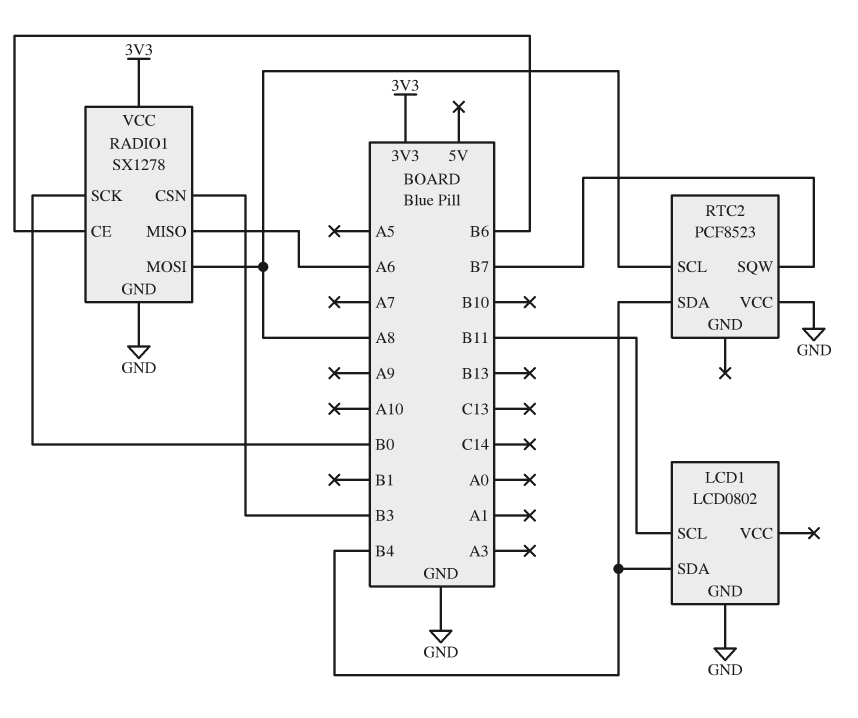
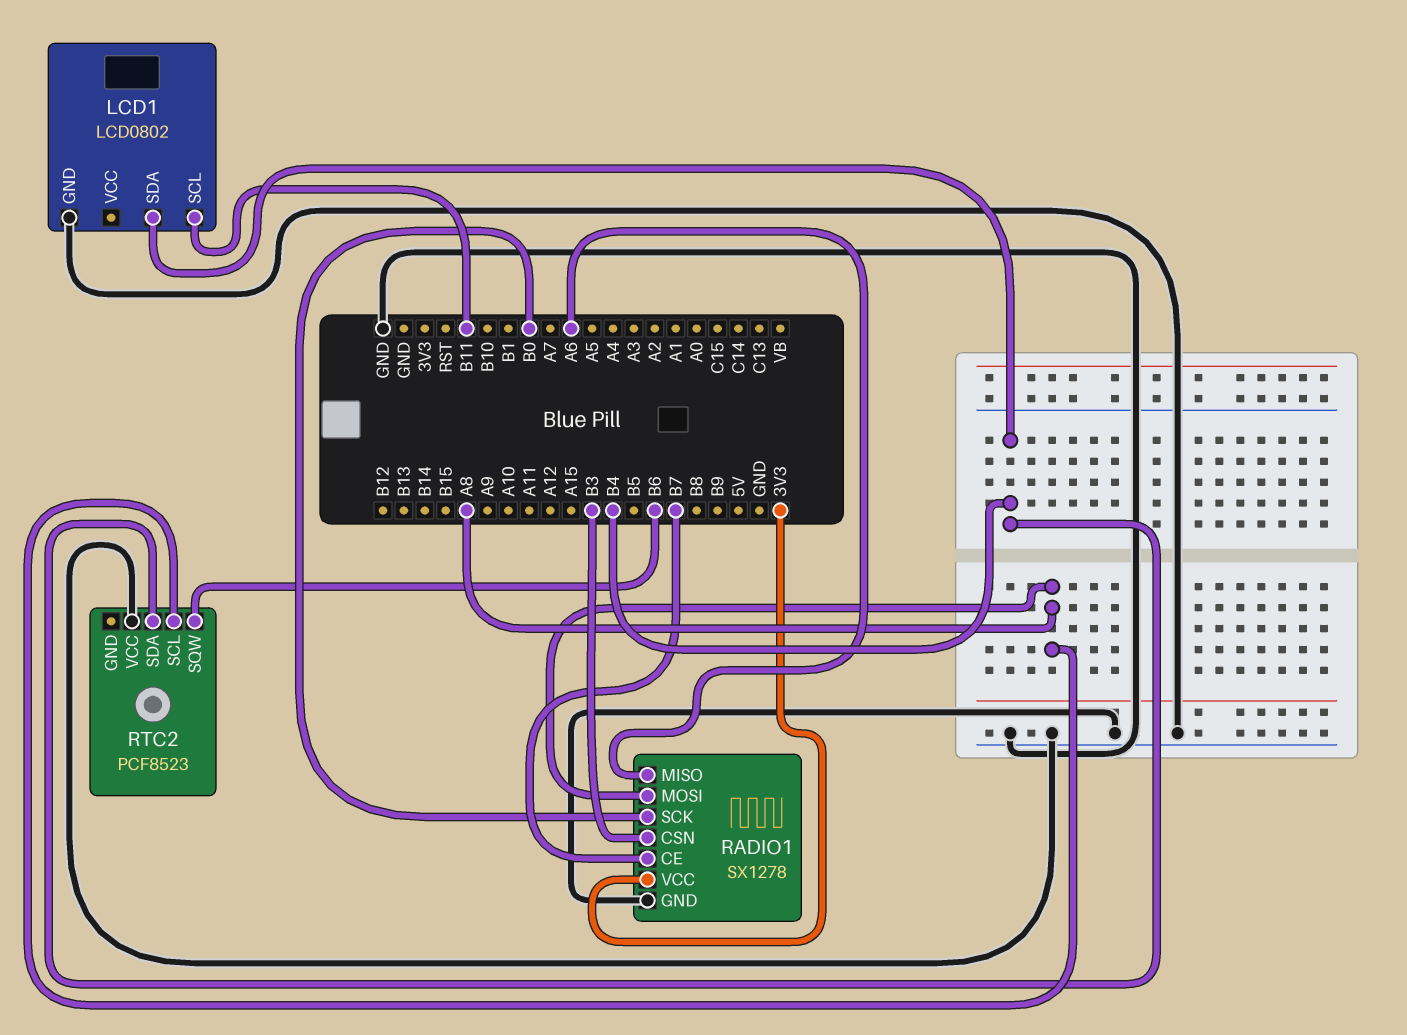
RADIO1 pin CE: B6 -> B7
RTC2 pin SQW: B7 -> B6

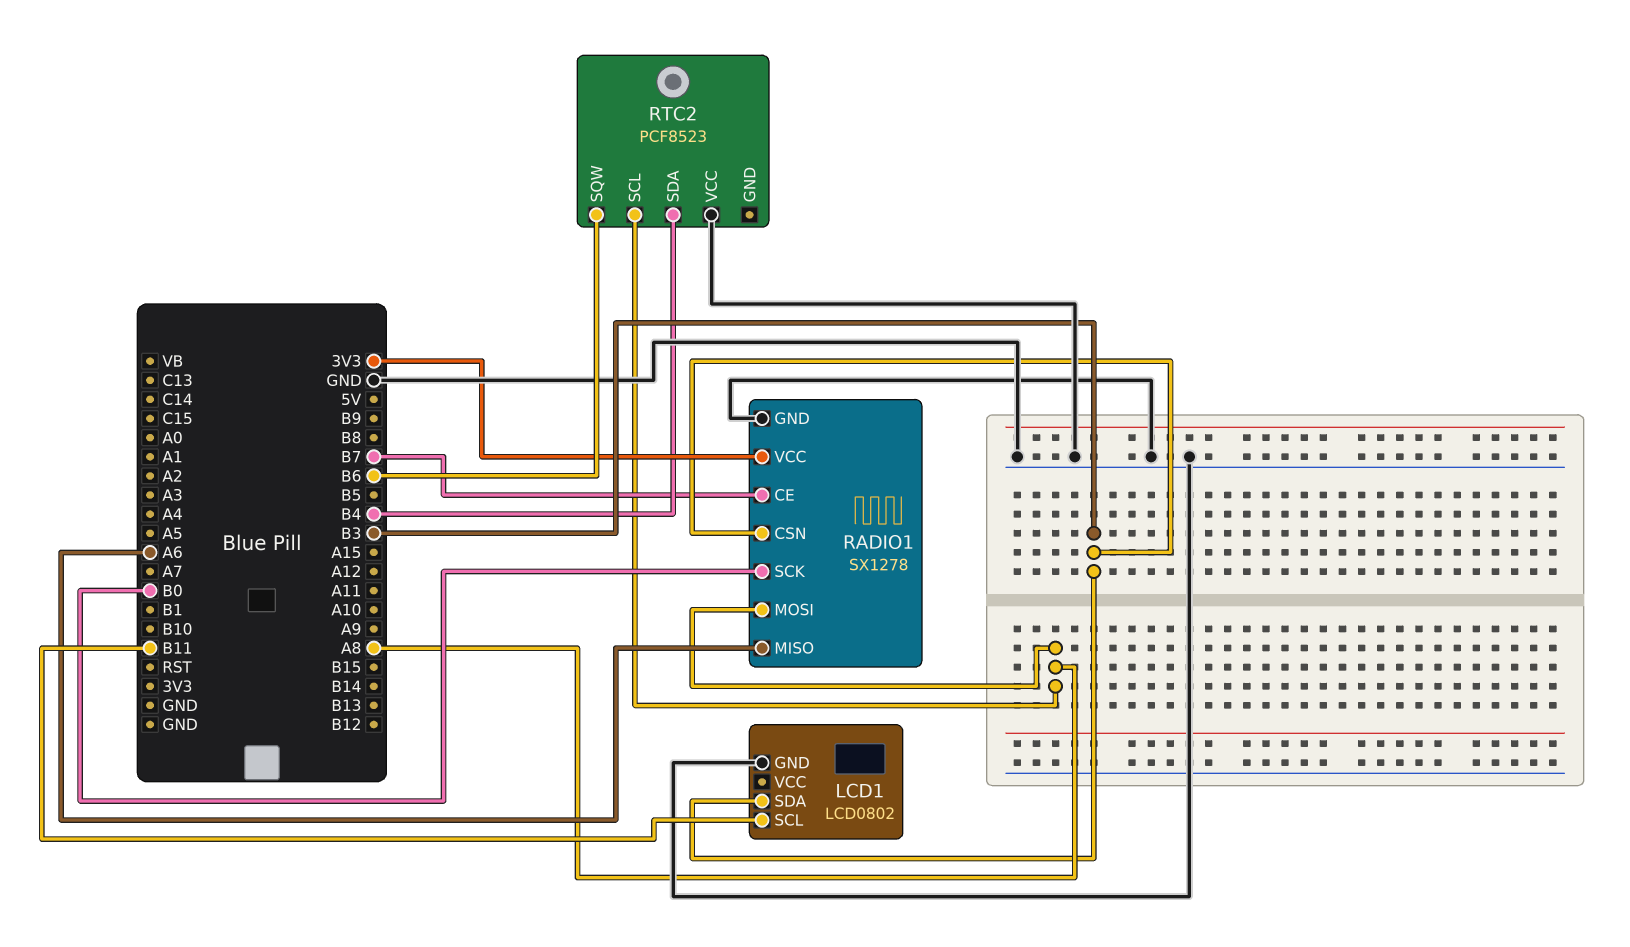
LCD1 pin SDA: B4 -> B3

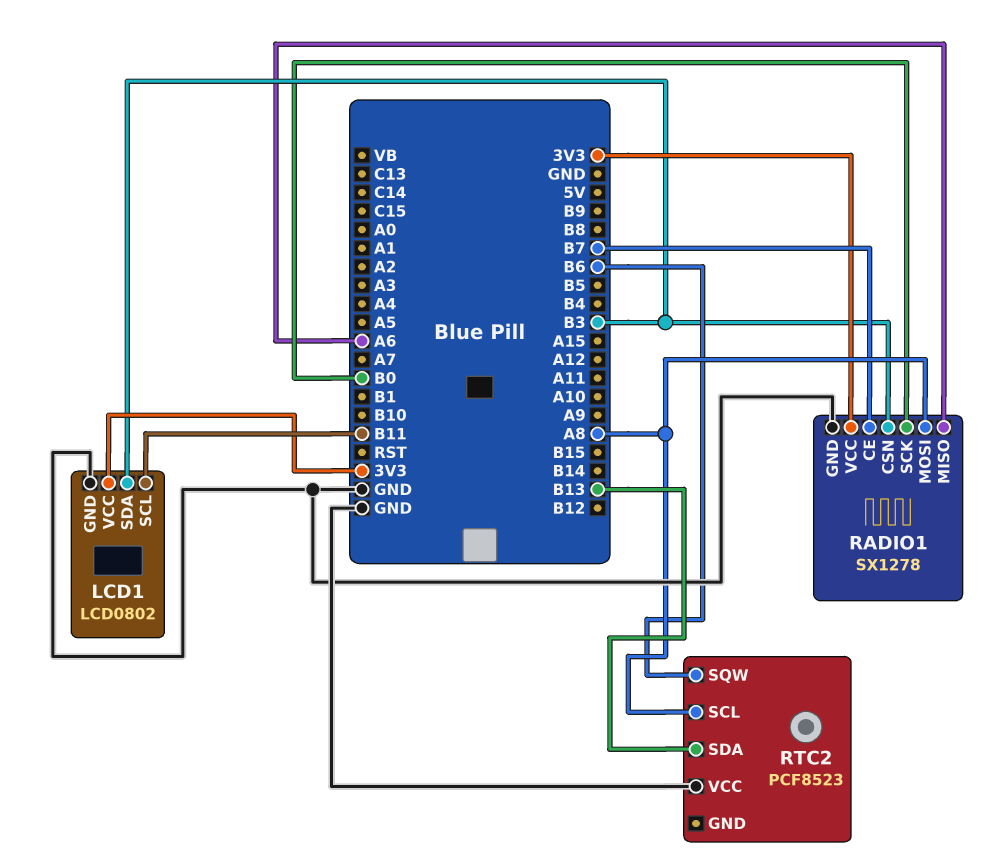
LCD1 pin VCC: none -> 3V3
RTC2 pin SDA: B4 -> B13

